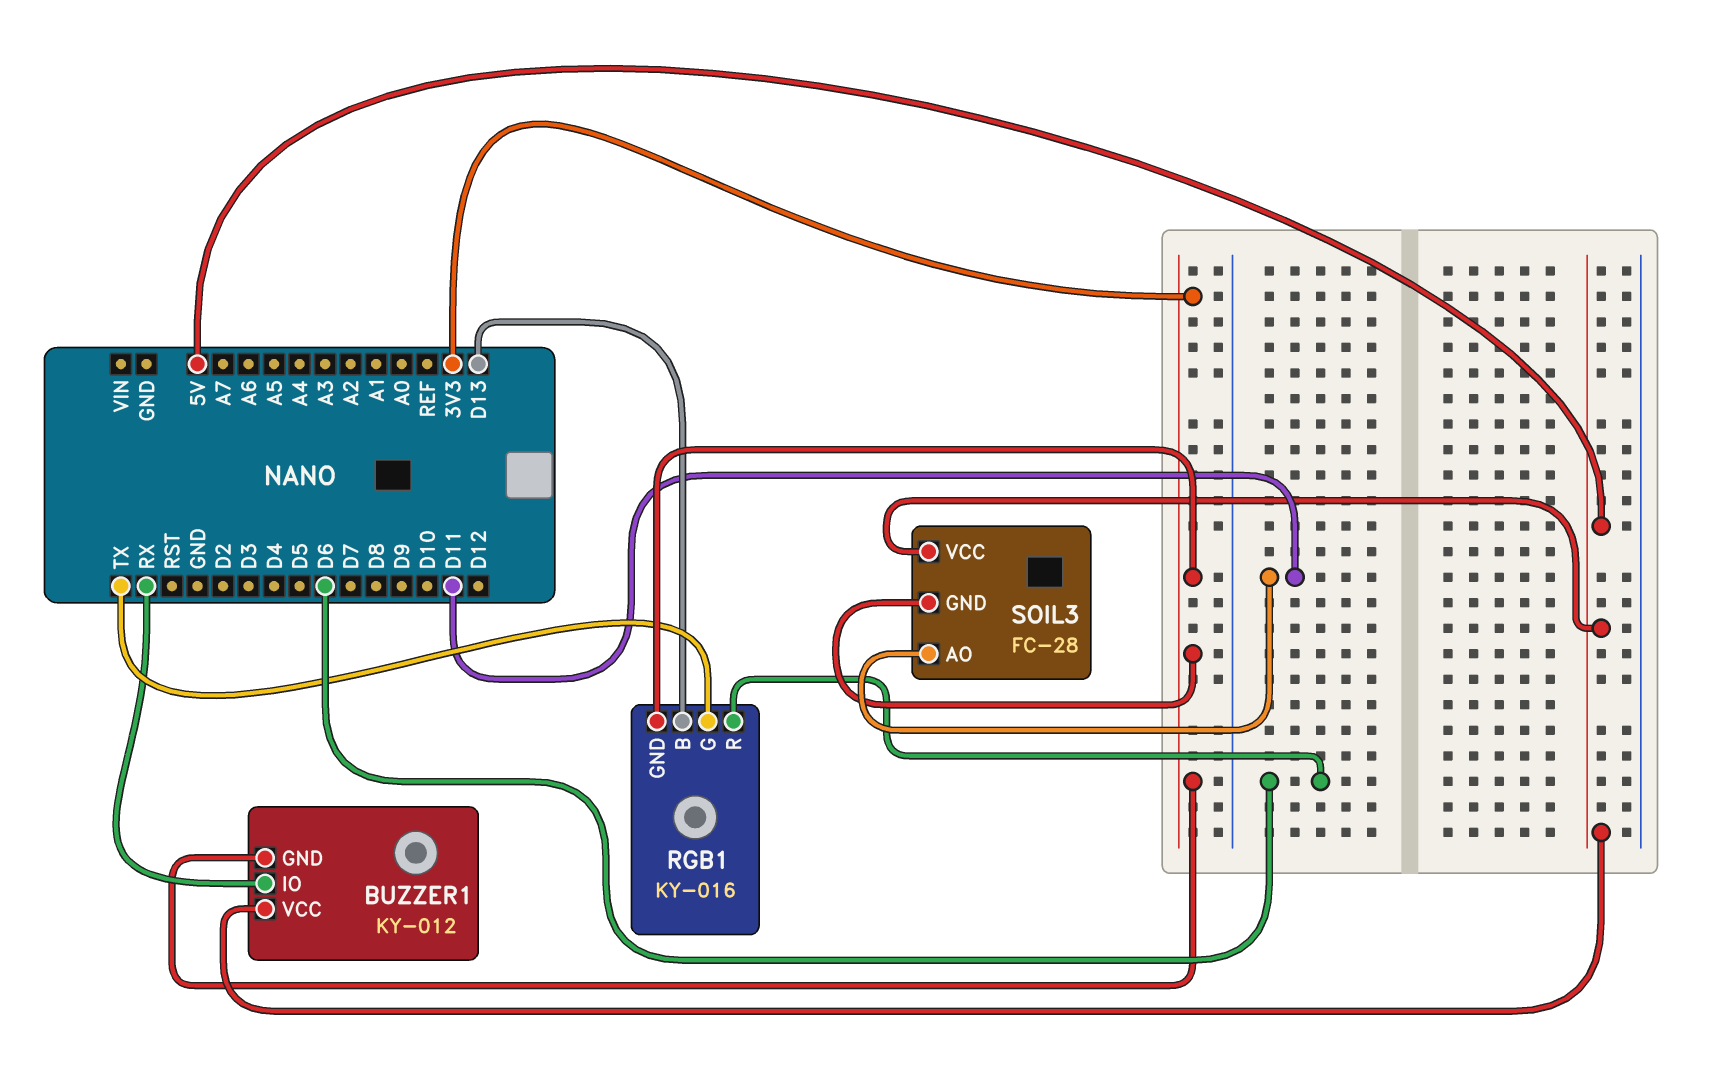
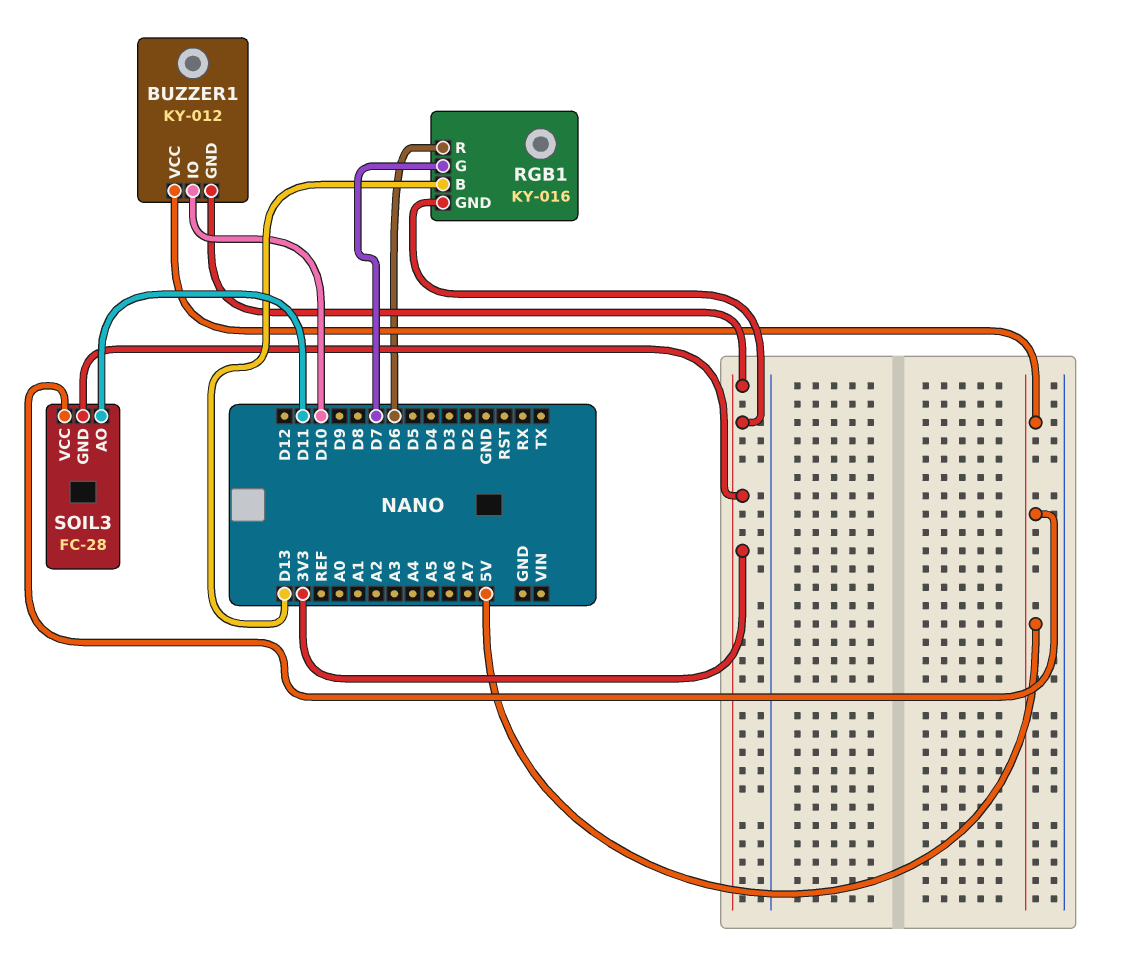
BUZZER1 pin IO: RX -> D10
RGB1 pin G: TX -> D7

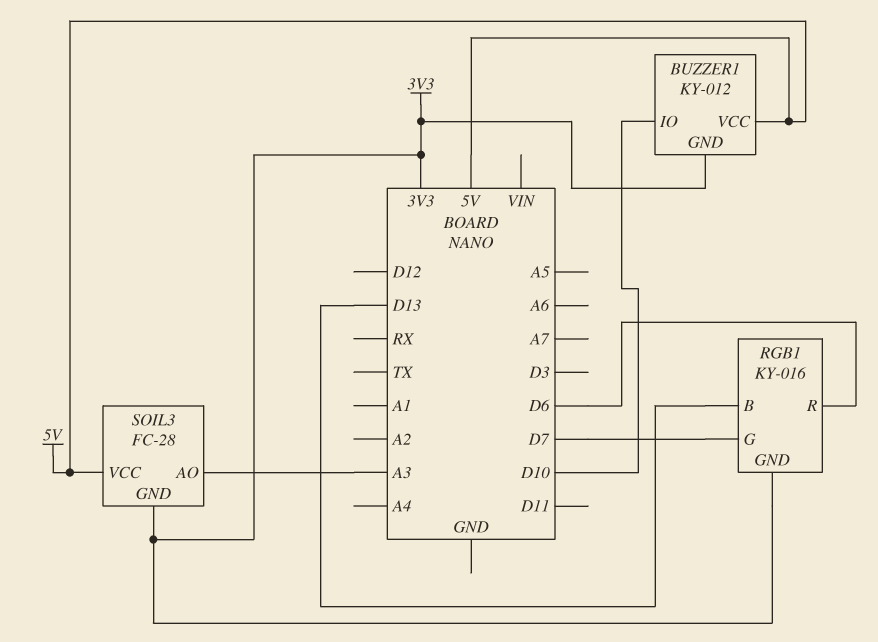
SOIL3 pin AO: D11 -> A3

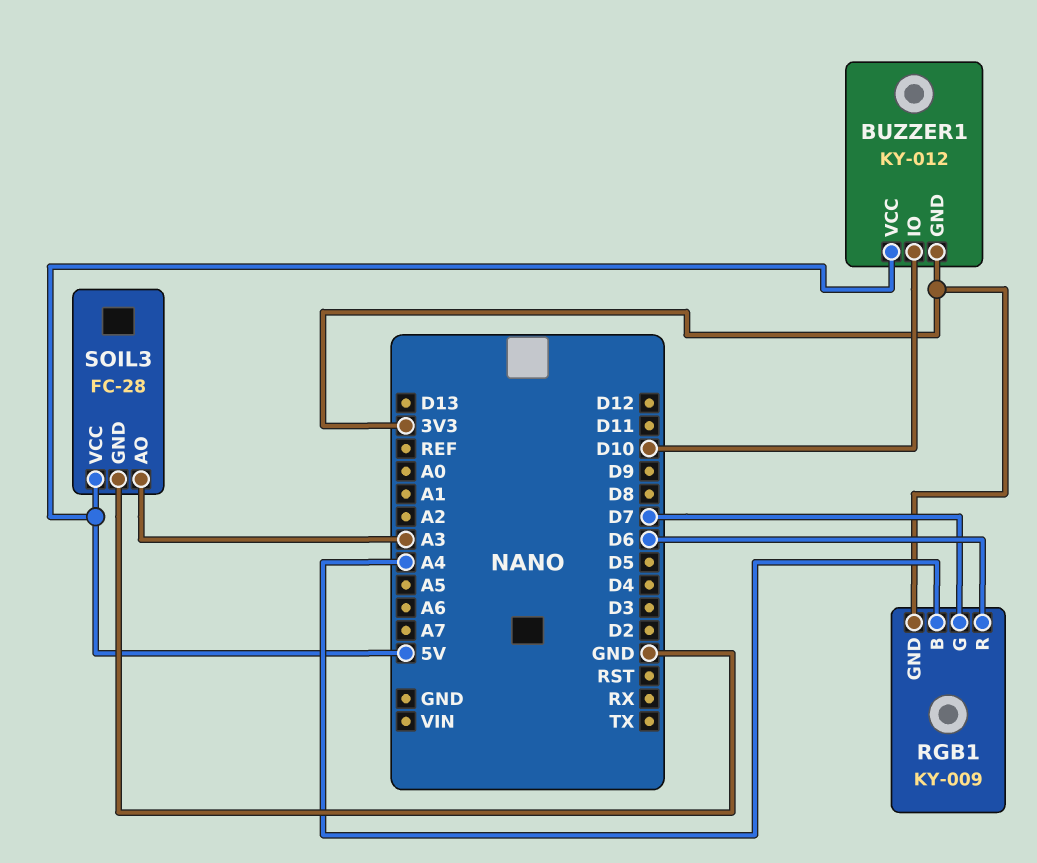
RGB1: KY-016 -> KY-009
RGB1 pin B: D13 -> A4
SOIL3 pin GND: 3V3 -> GND

